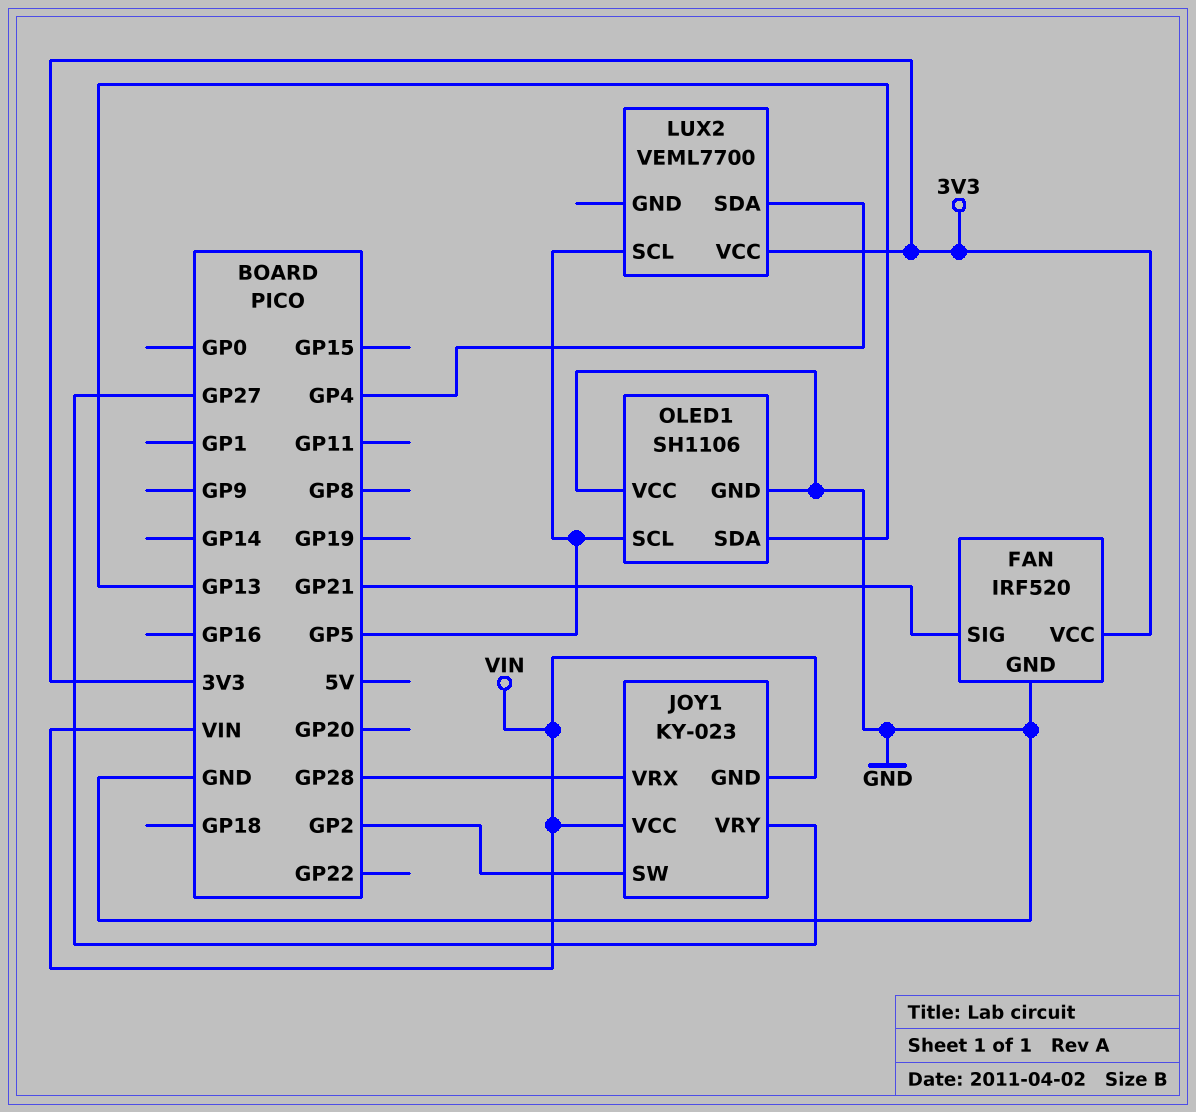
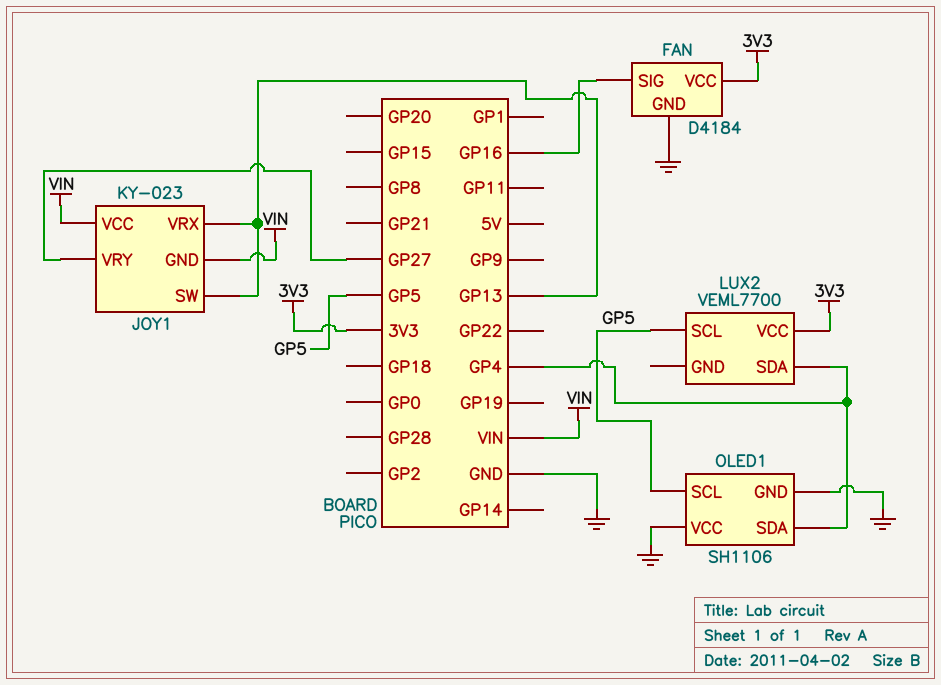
FAN: IRF520 -> D4184
FAN pin SIG: GP21 -> GP16
JOY1 pin SW: GP2 -> GP13
JOY1 pin VRX: GP28 -> GP13
OLED1 pin SDA: GP13 -> GP4

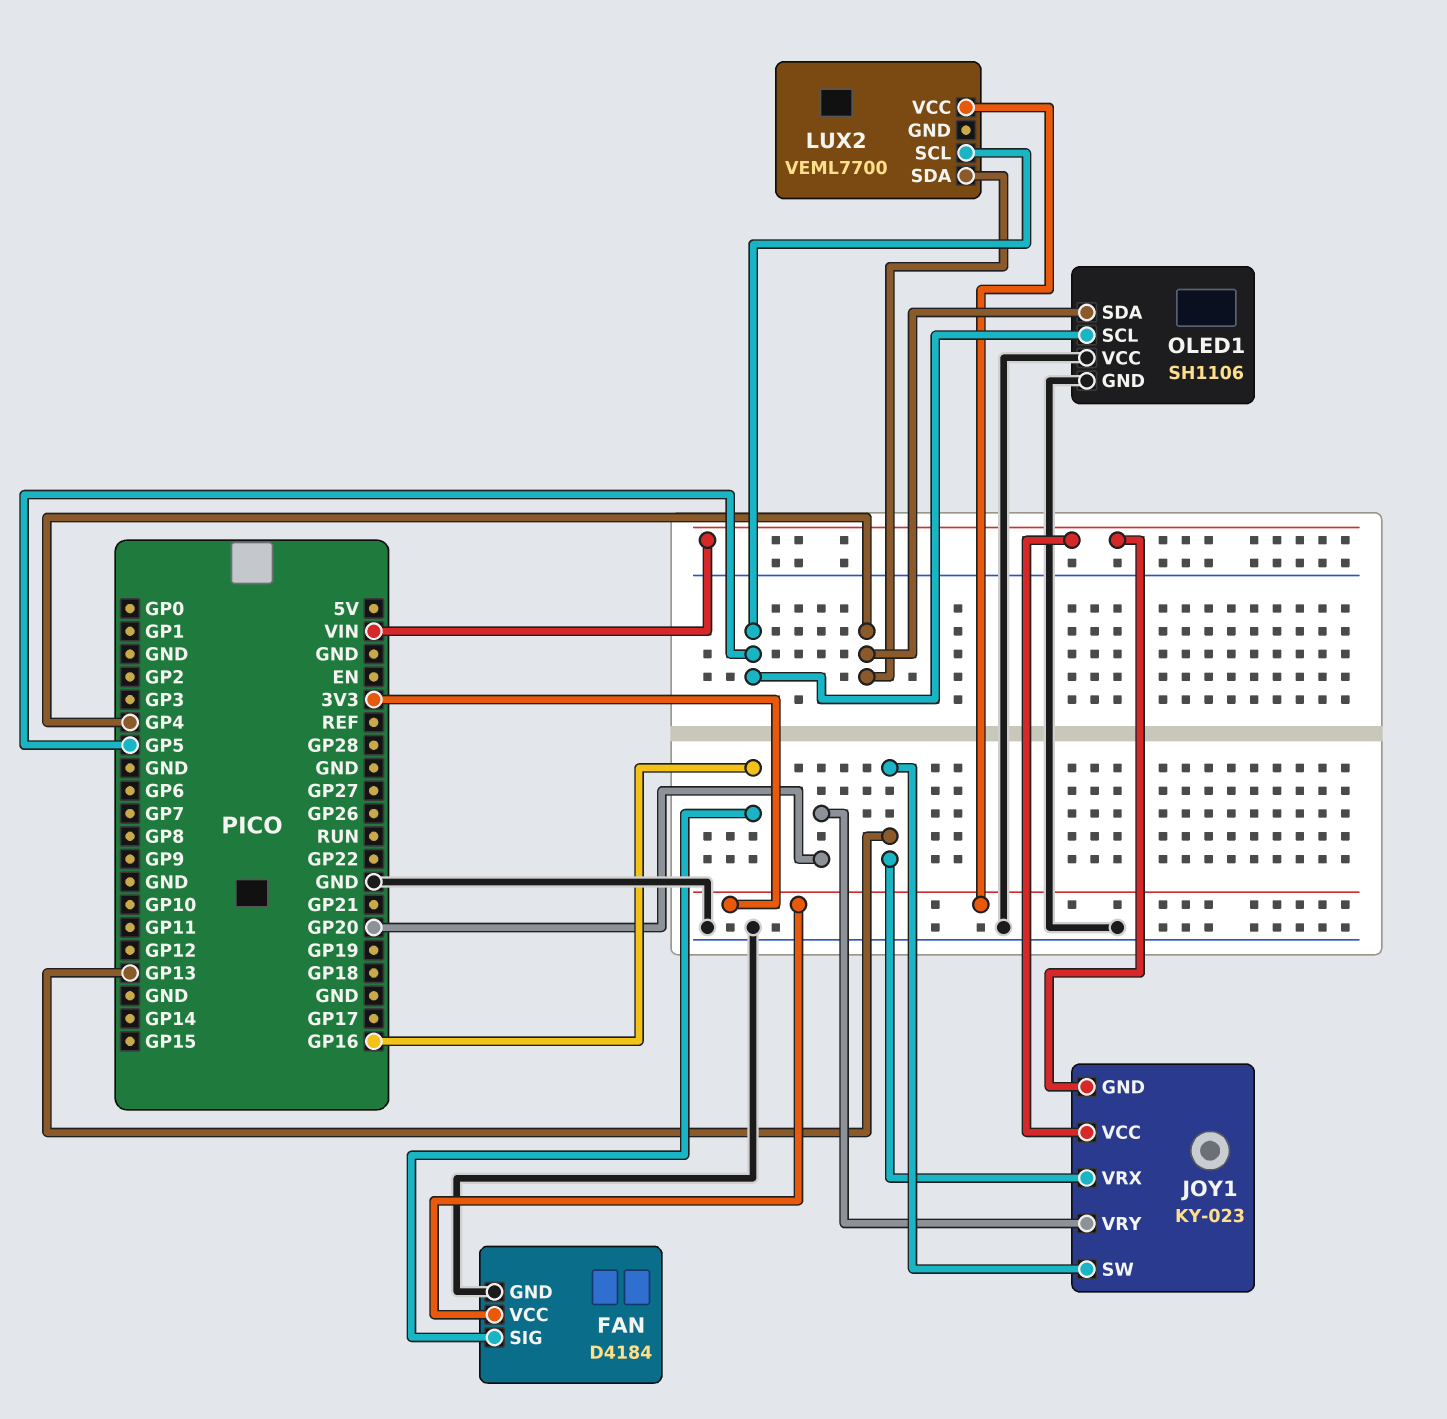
JOY1 pin VRY: GP27 -> GP20

